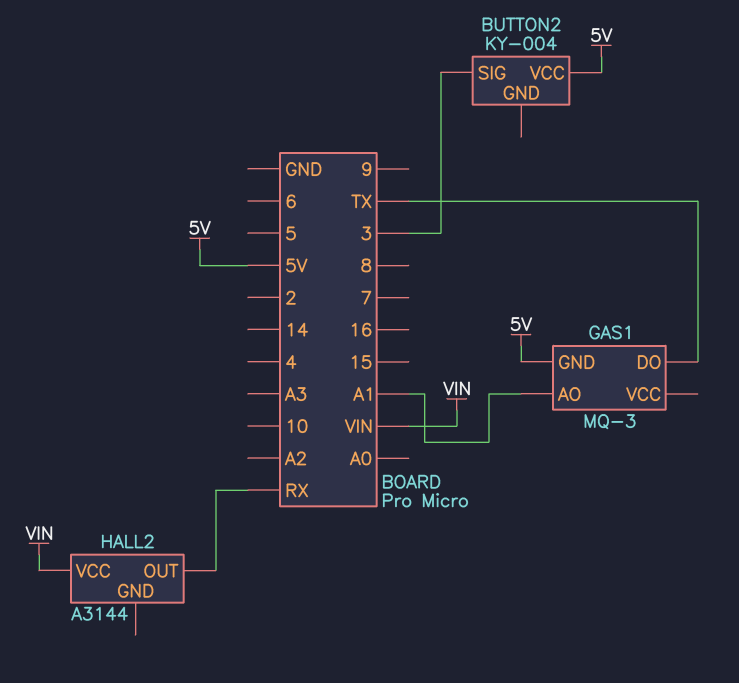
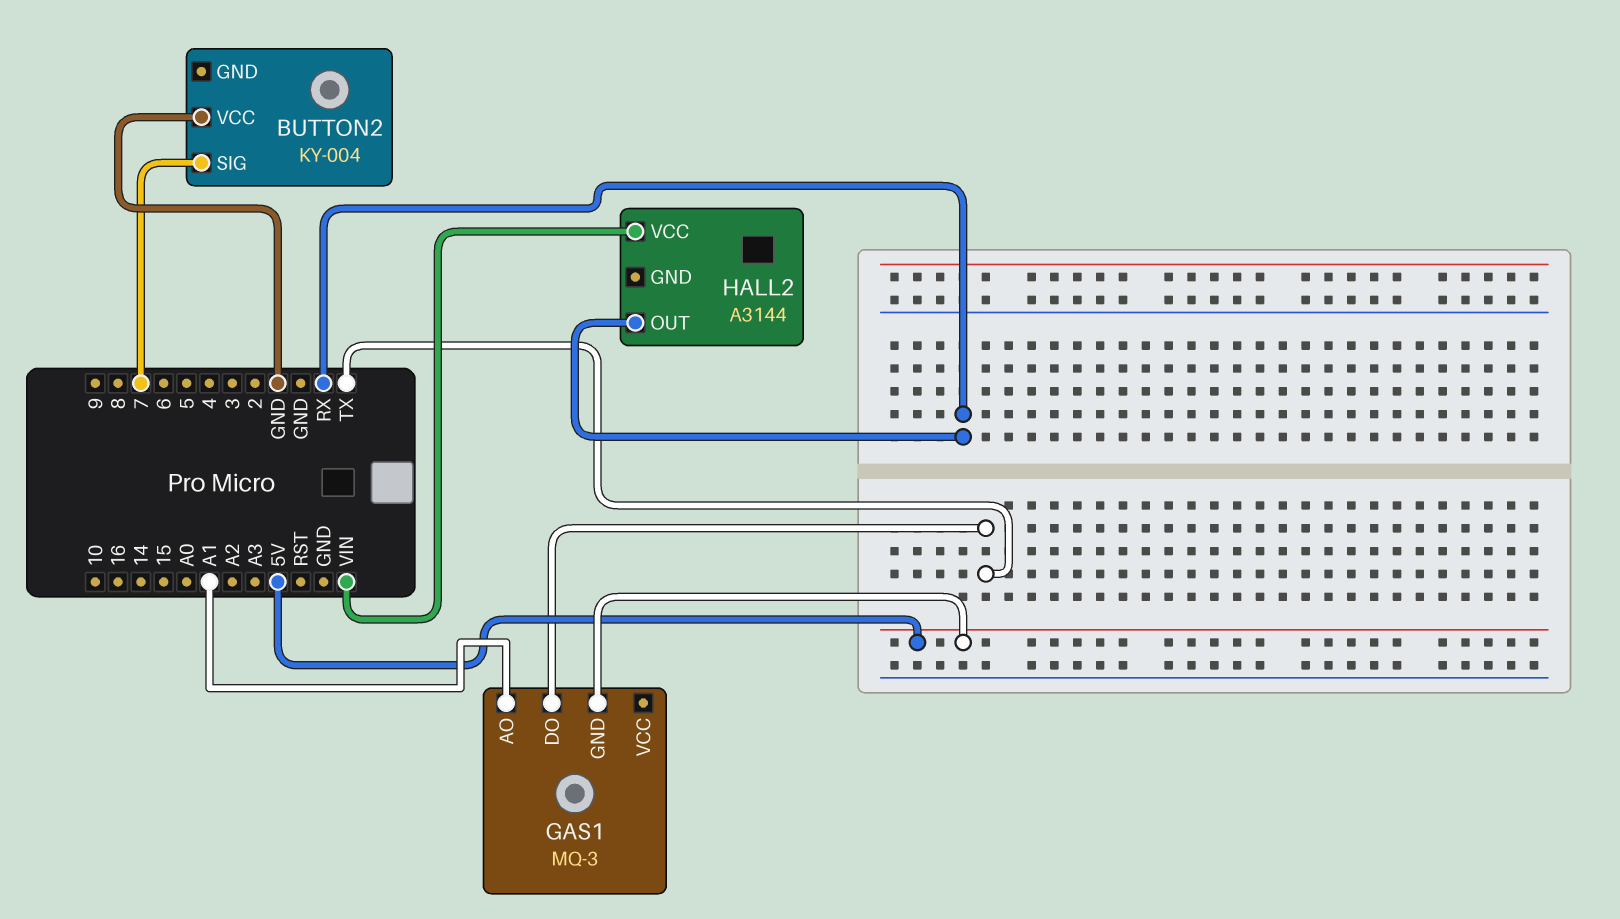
BUTTON2 pin SIG: 3 -> 7
BUTTON2 pin VCC: 5V -> GND

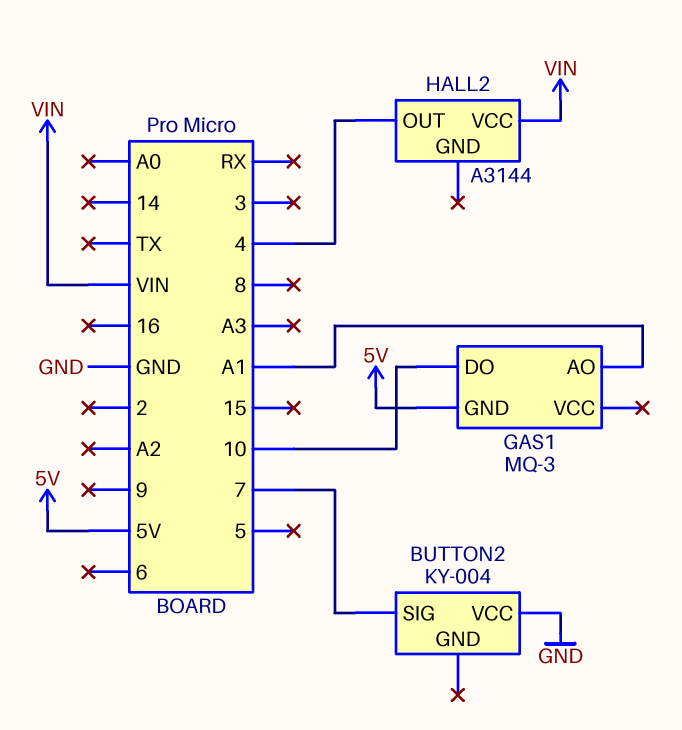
GAS1 pin DO: TX -> 10
HALL2 pin OUT: RX -> 4

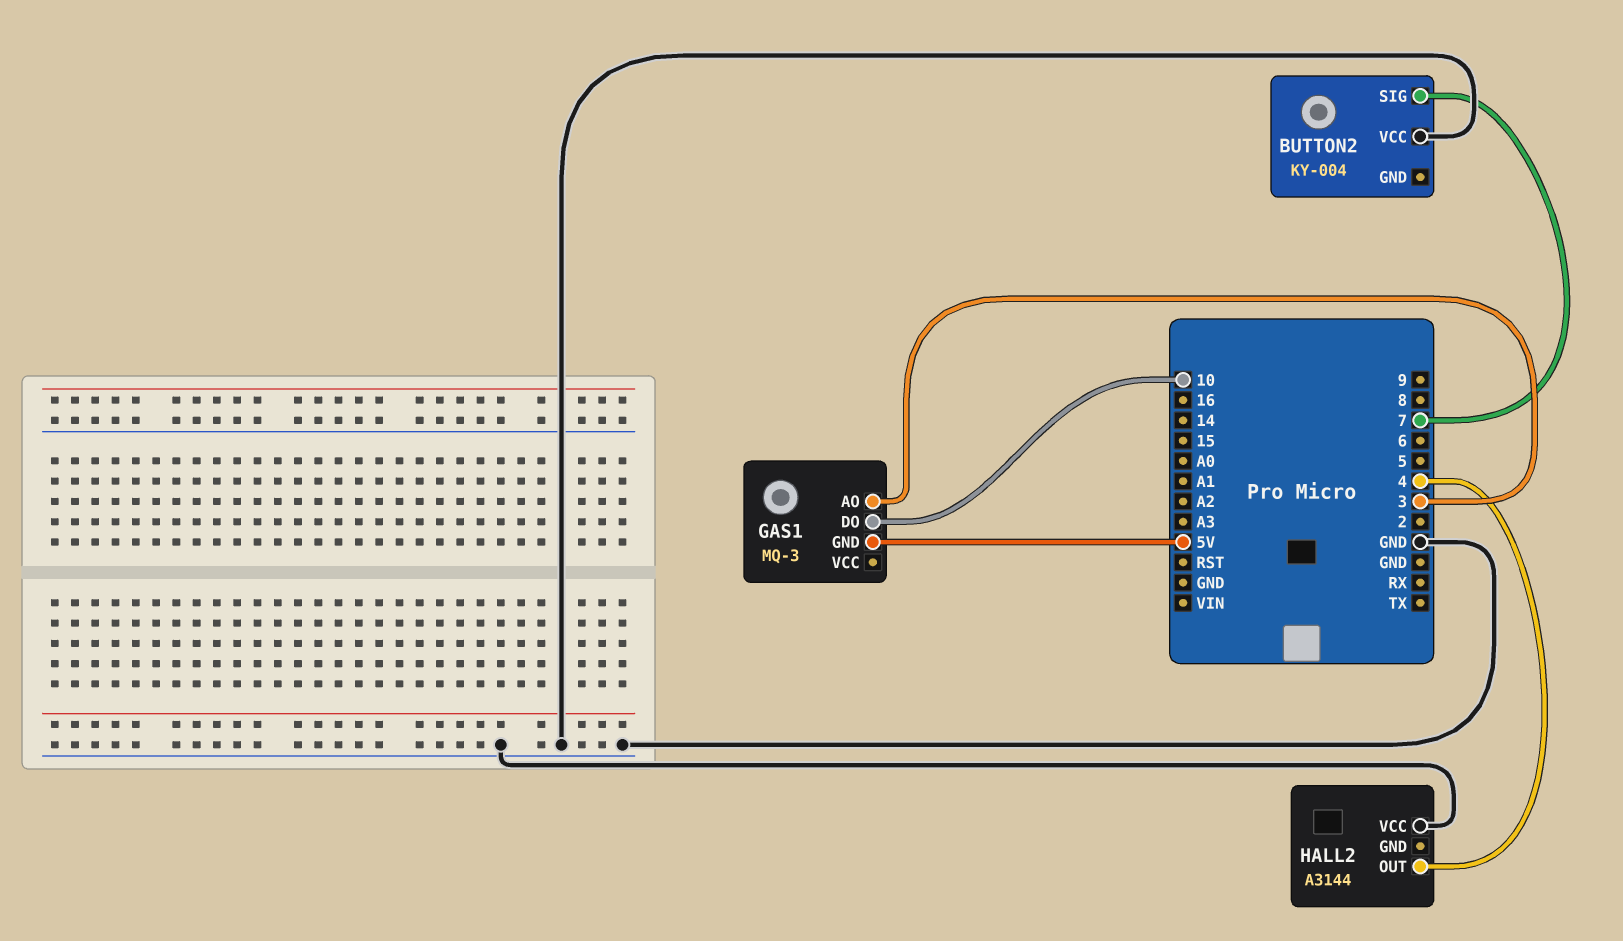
GAS1 pin AO: A1 -> 3
HALL2 pin VCC: VIN -> GND

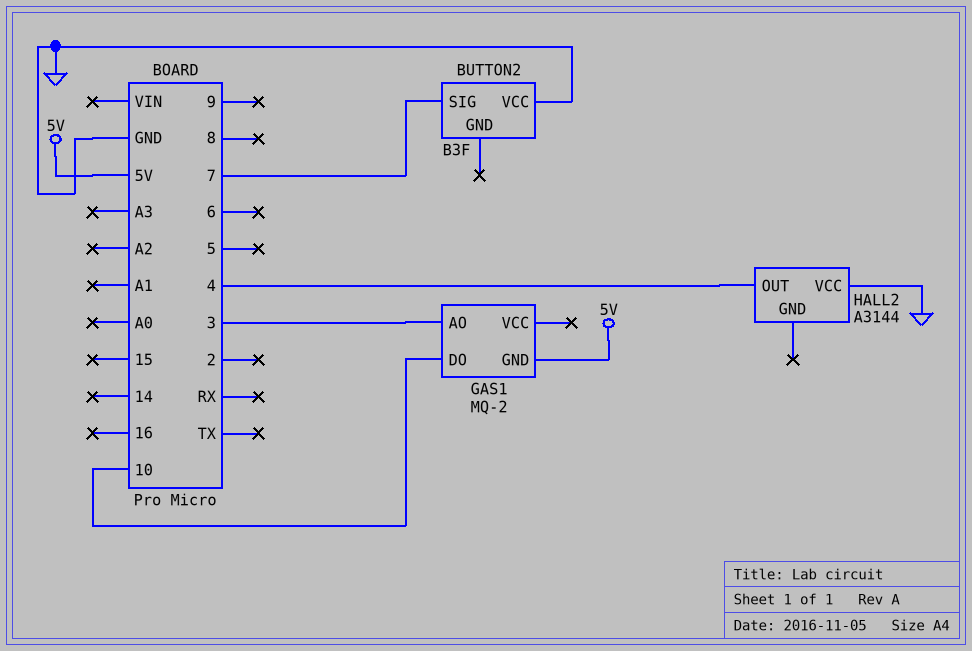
BUTTON2: KY-004 -> B3F
GAS1: MQ-3 -> MQ-2

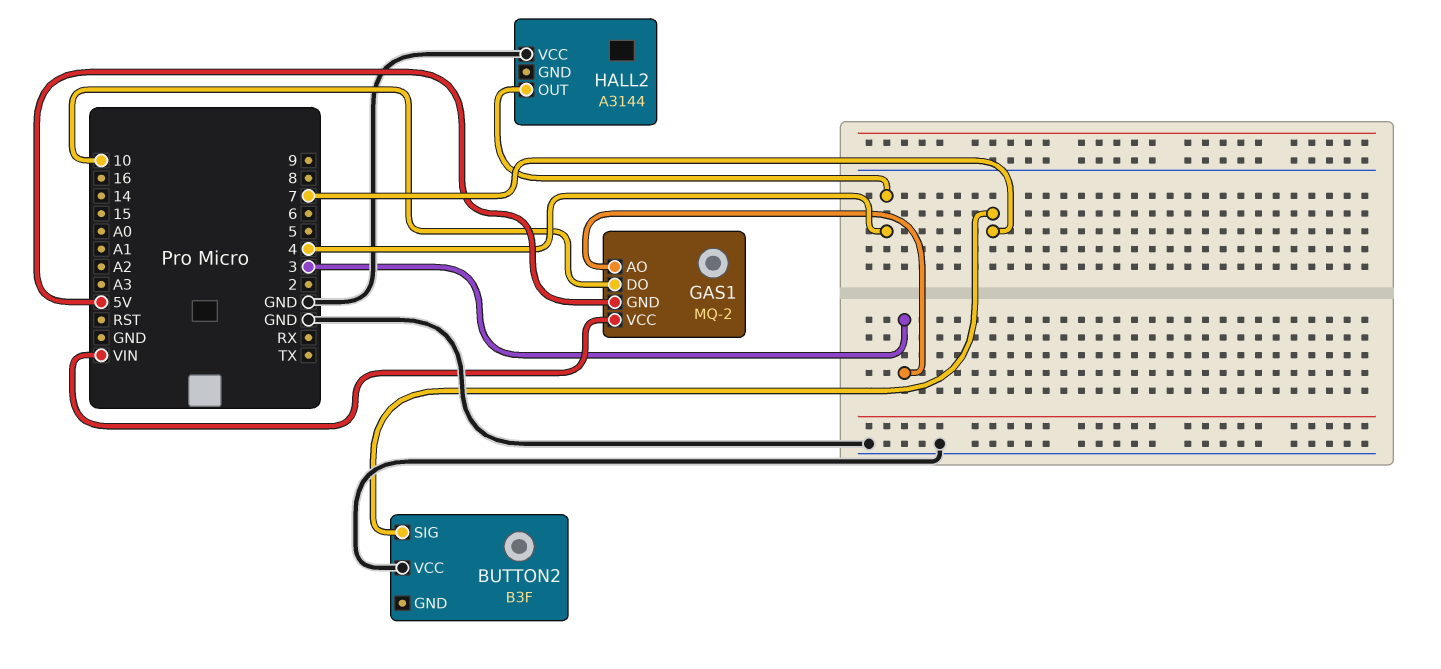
GAS1 pin VCC: none -> VIN

